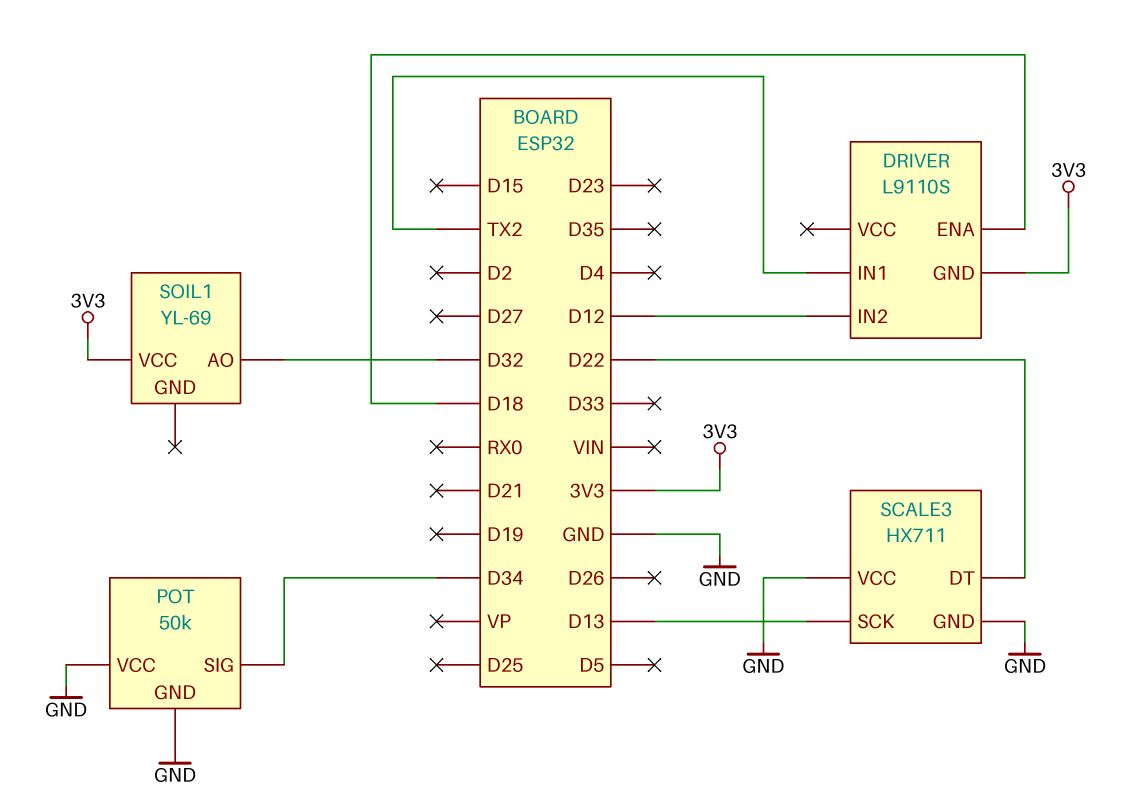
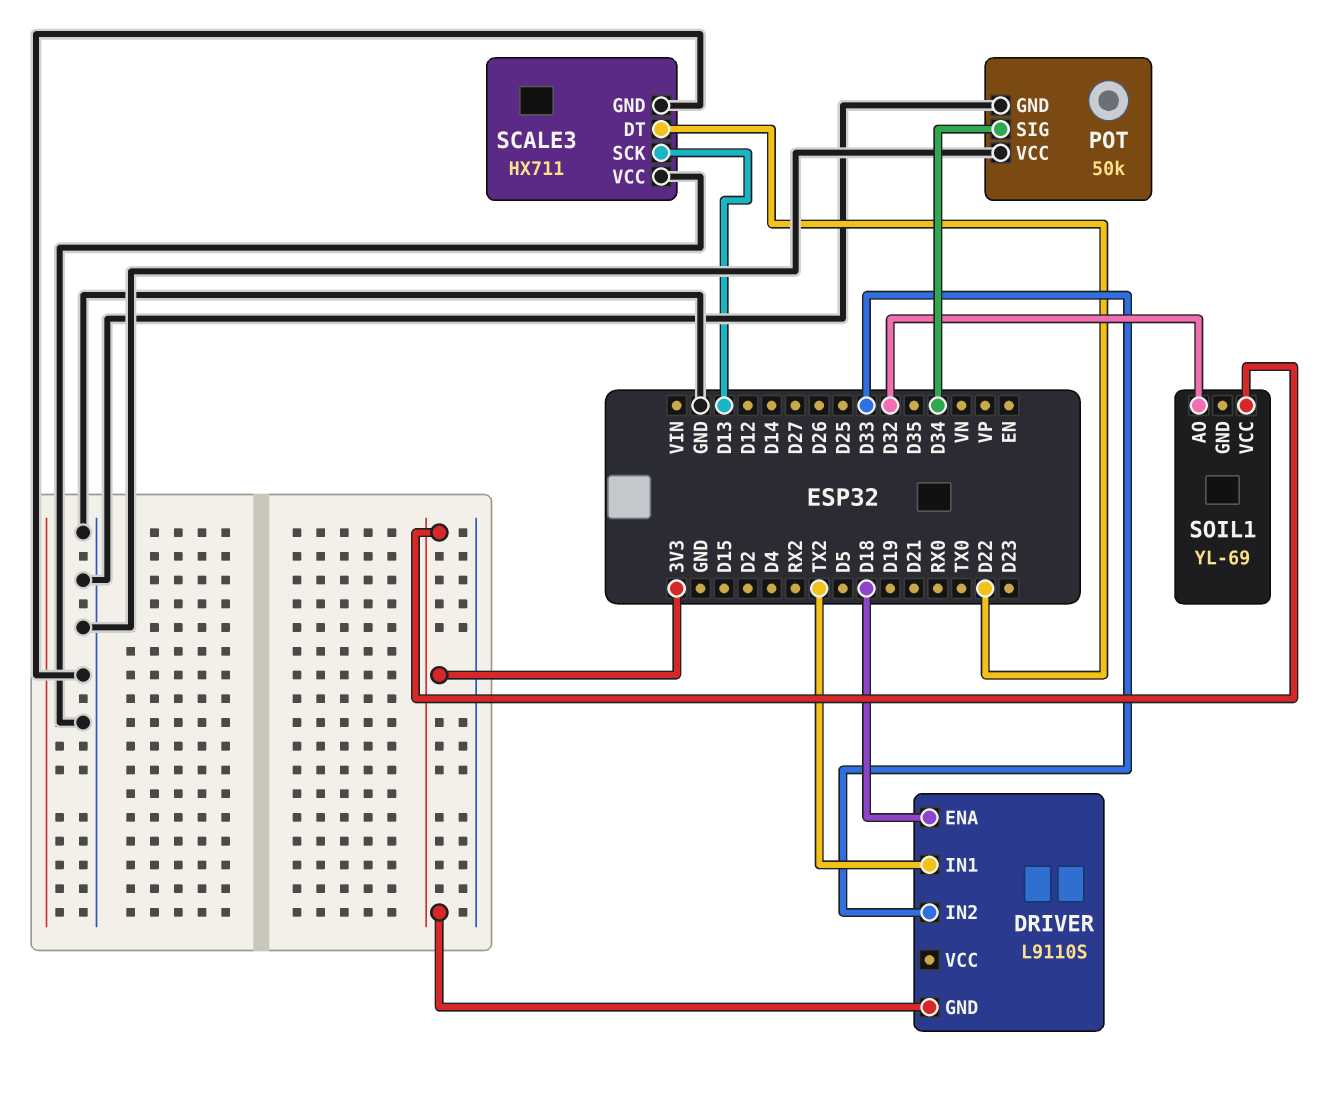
DRIVER pin IN2: D12 -> D33

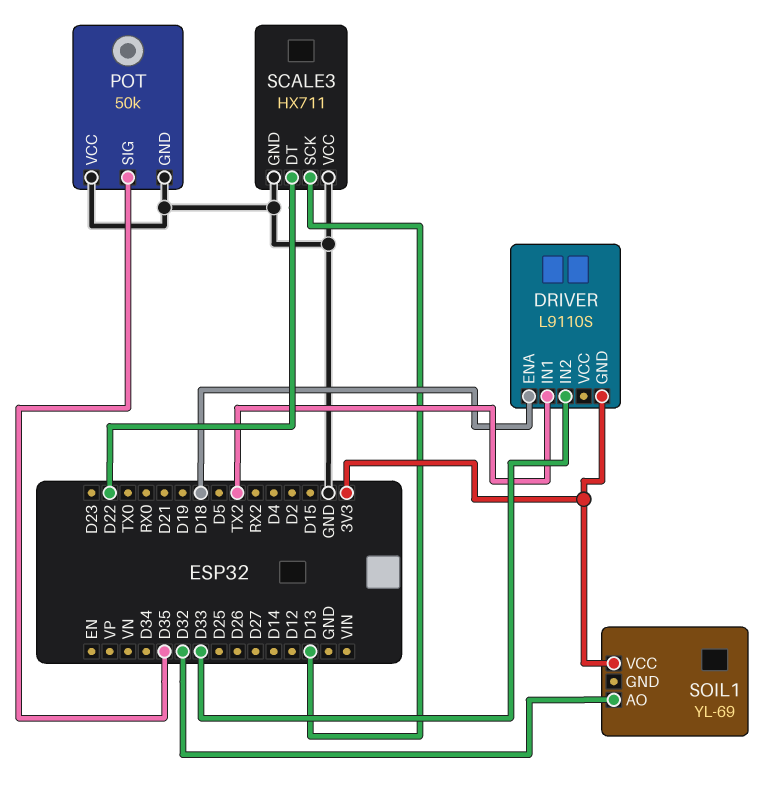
POT pin SIG: D34 -> D35

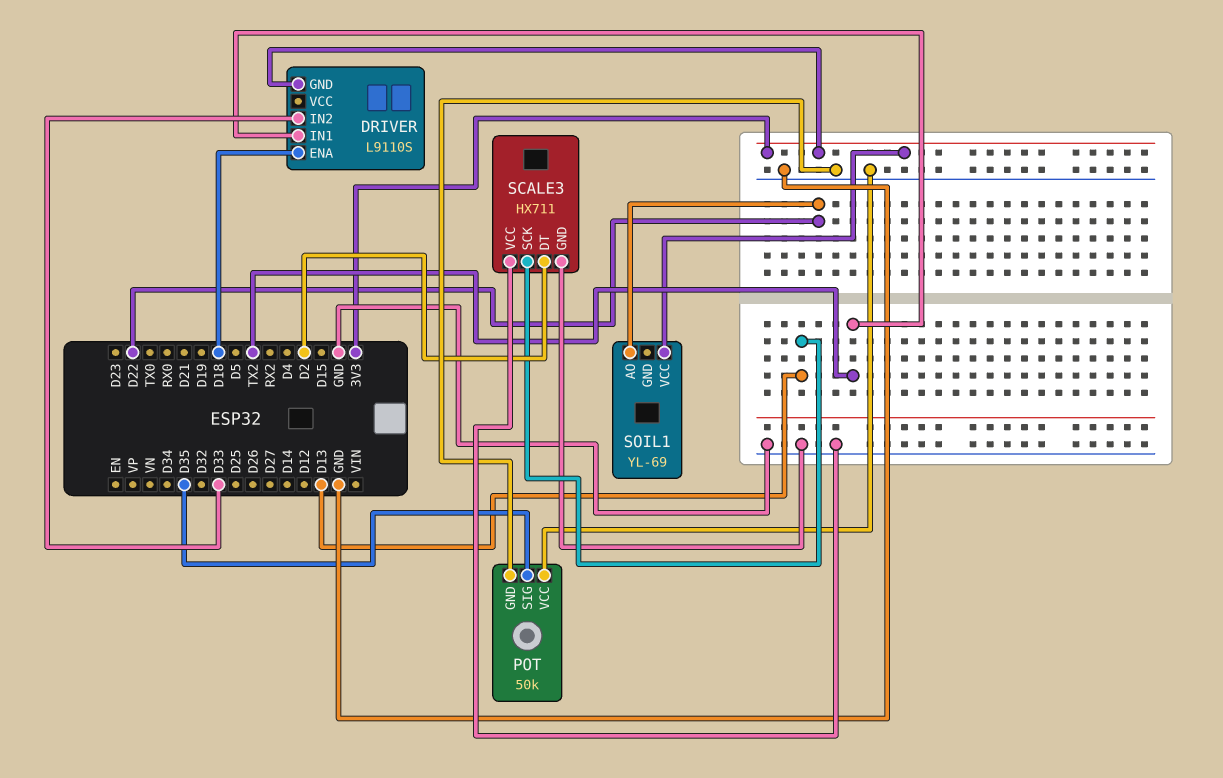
SCALE3 pin DT: D22 -> D2
SOIL1 pin AO: D32 -> D22

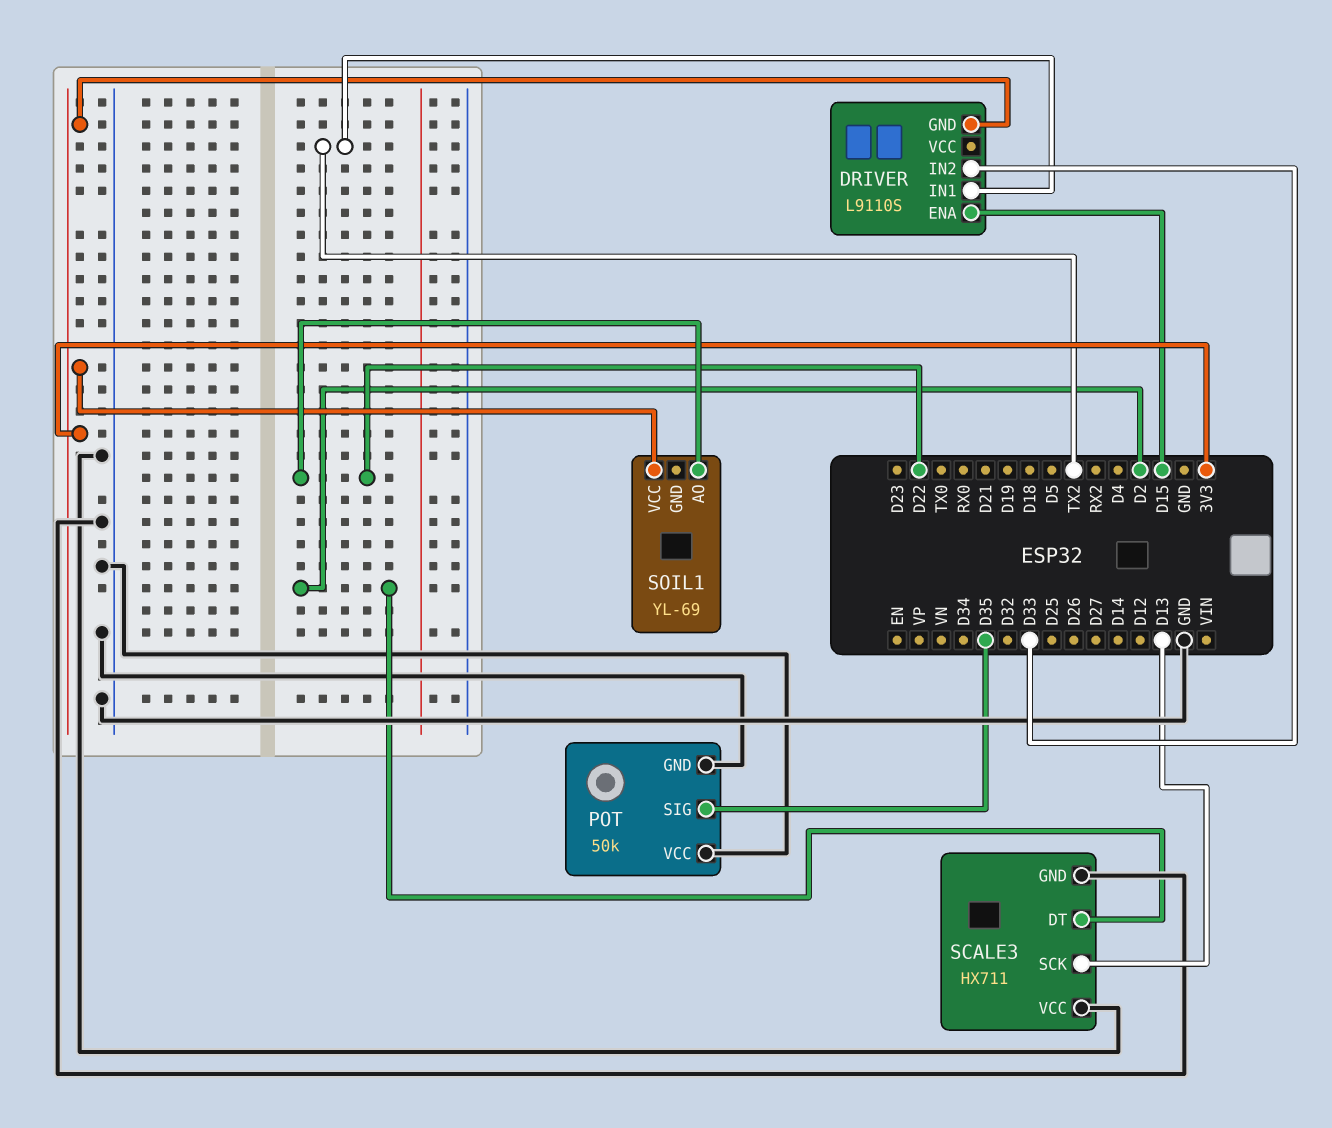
DRIVER pin ENA: D18 -> D15

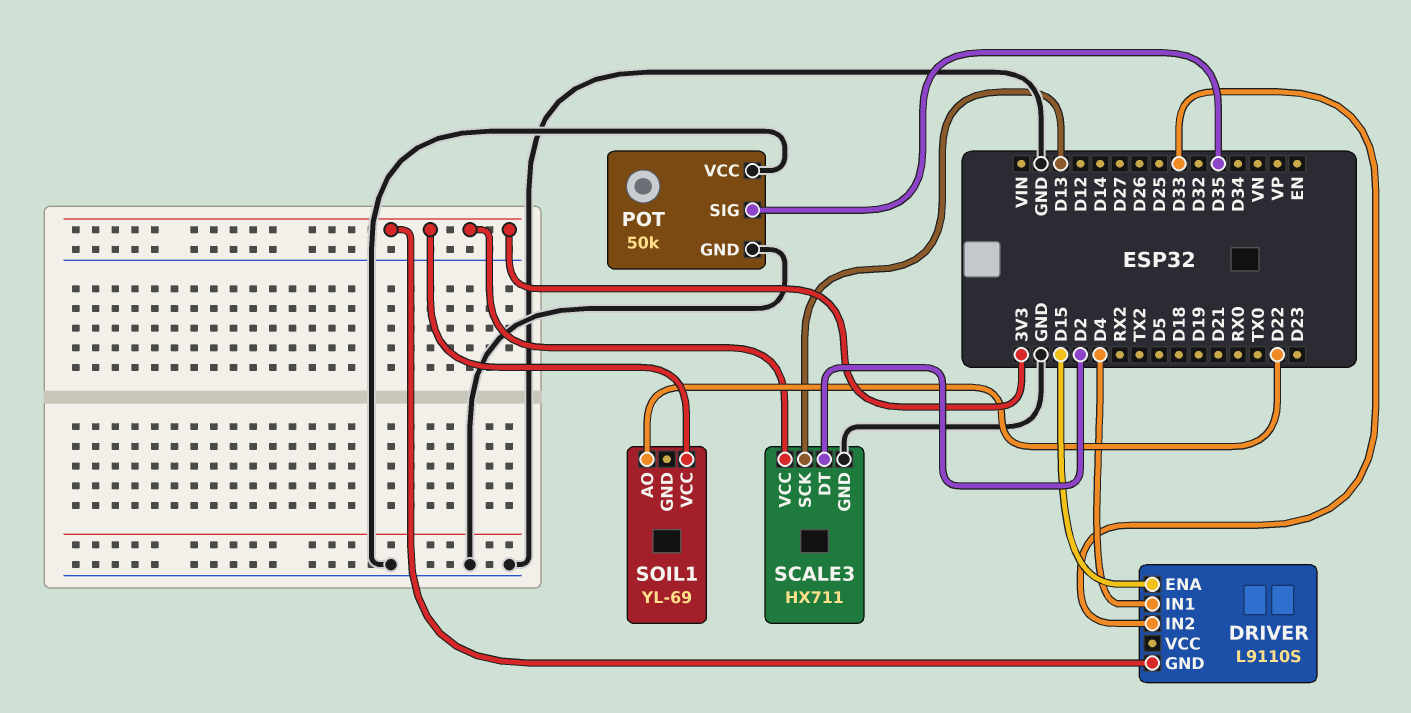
DRIVER pin IN1: TX2 -> D4
SCALE3 pin VCC: GND -> 3V3

